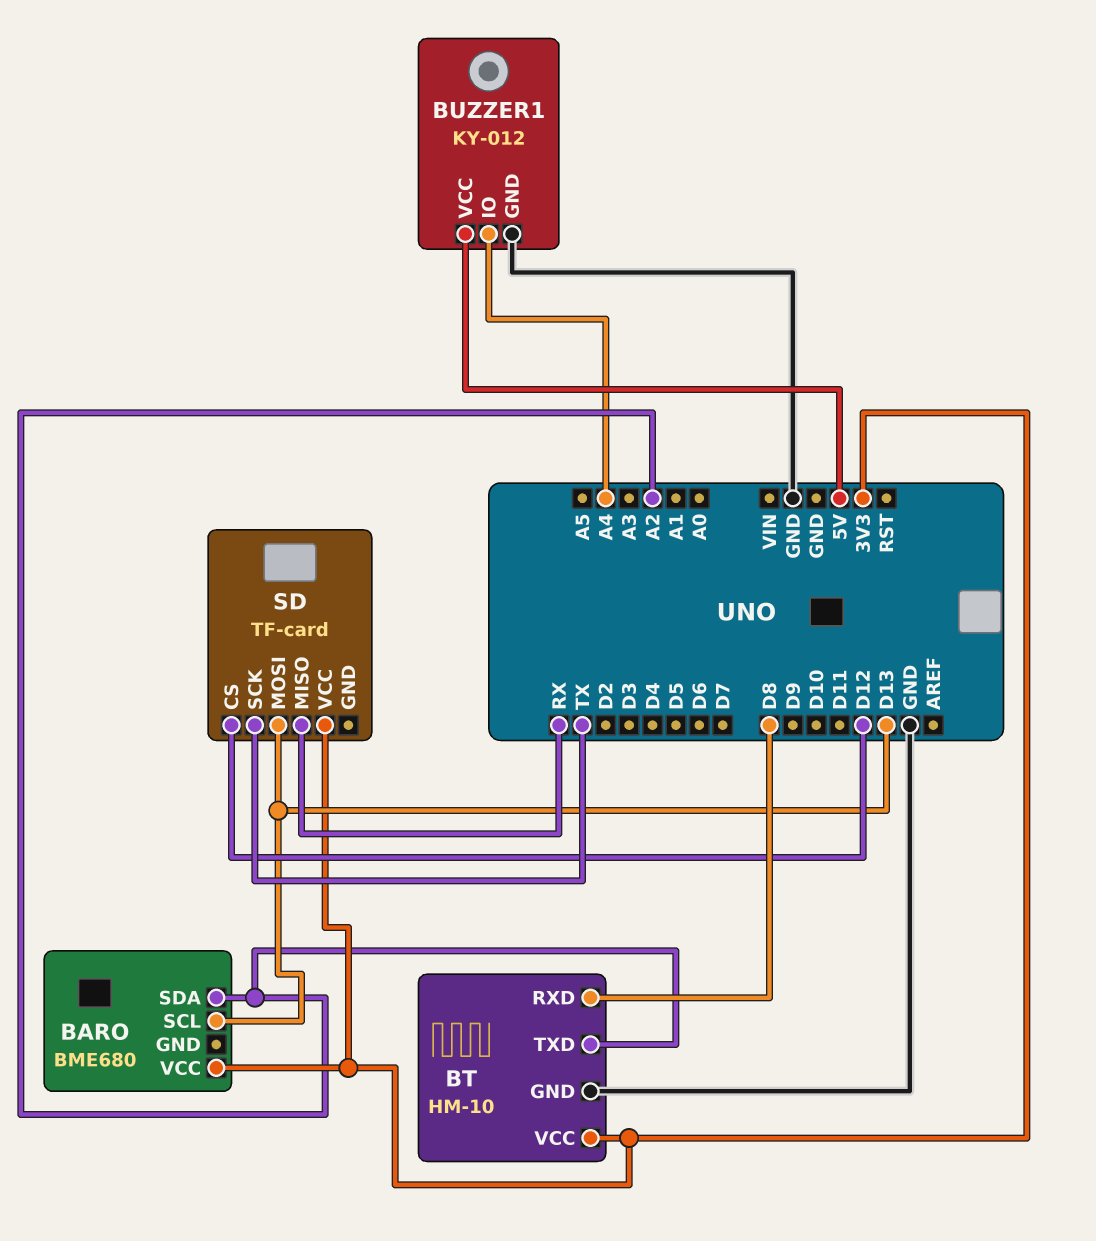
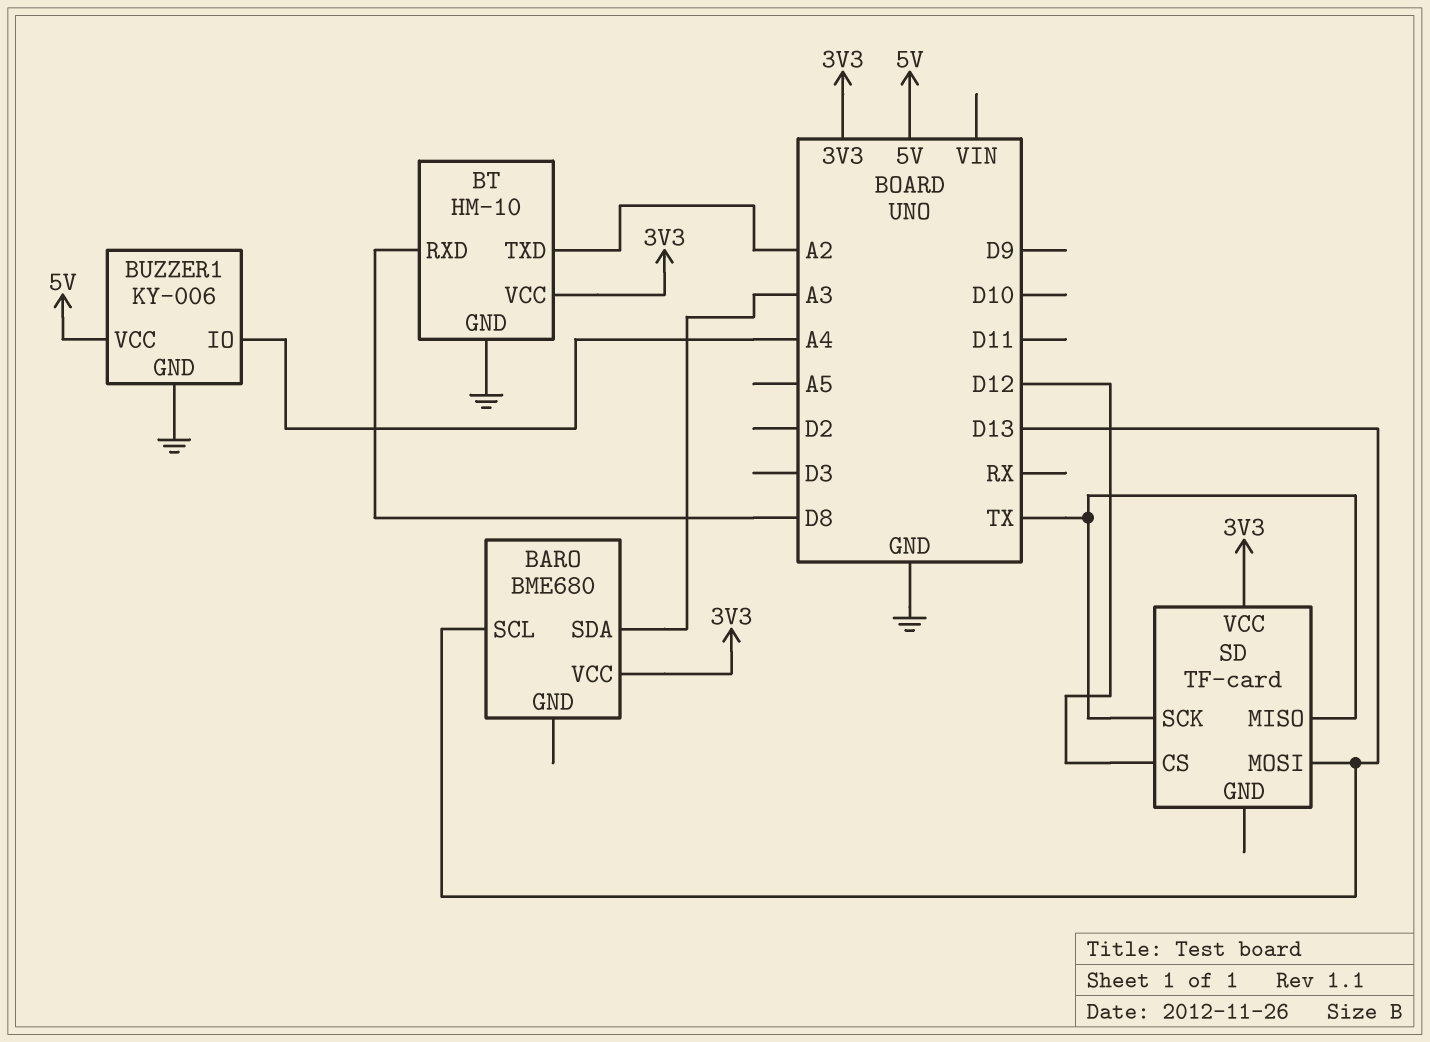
BARO pin SDA: A2 -> A3
BUZZER1: KY-012 -> KY-006
SD pin MISO: RX -> TX

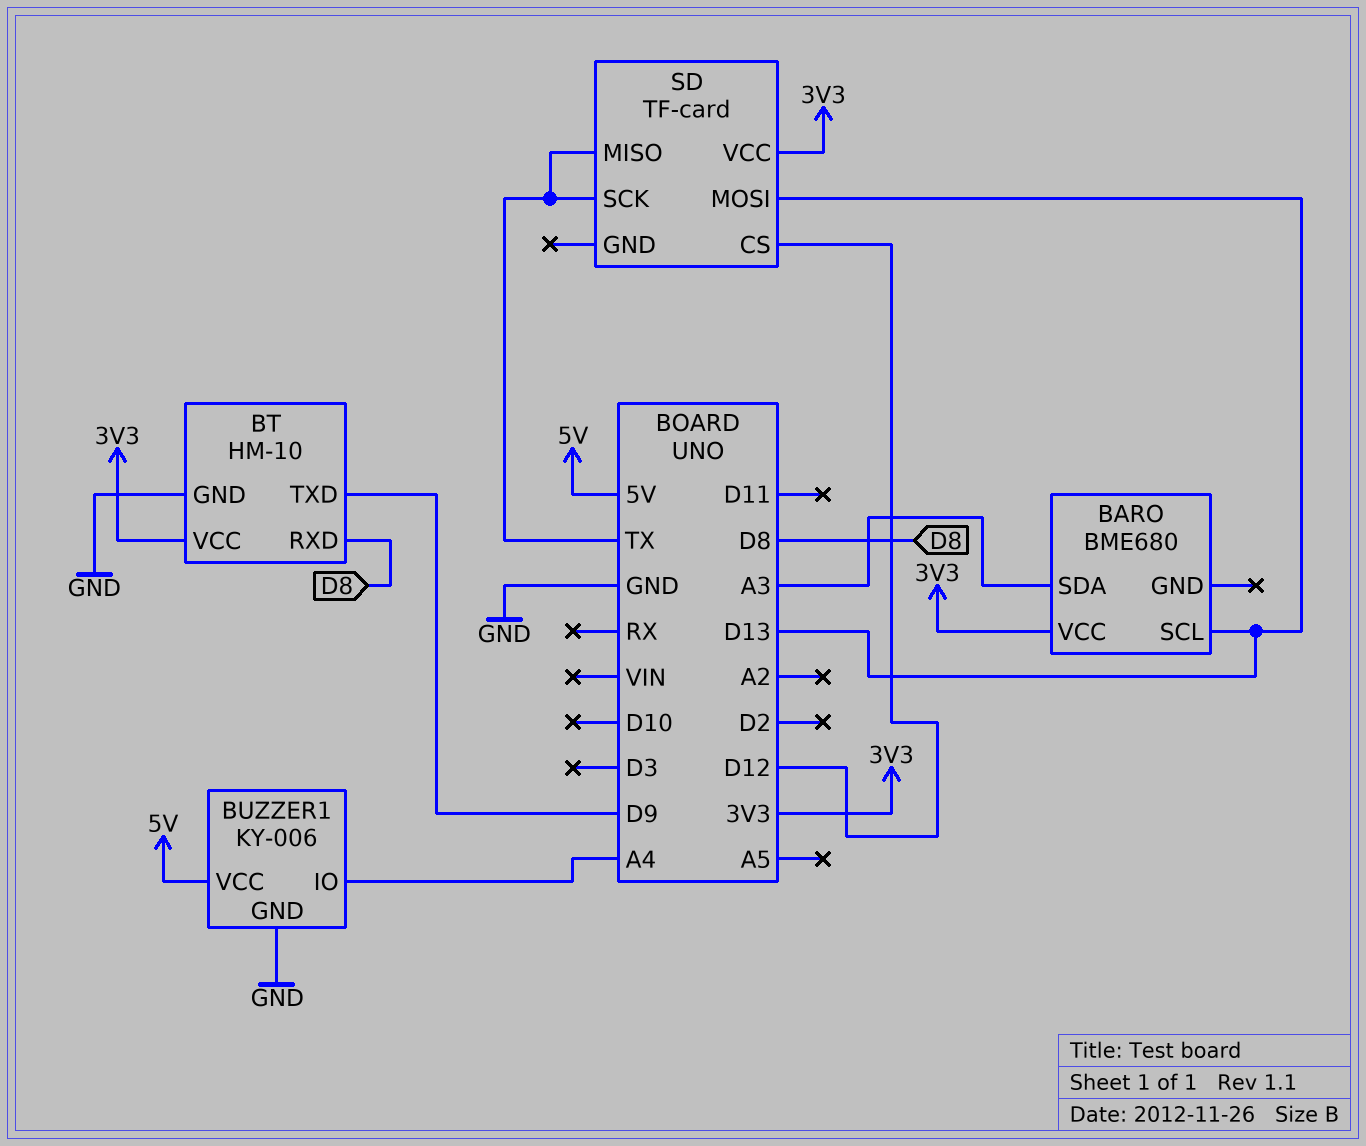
BT pin TXD: A2 -> D9

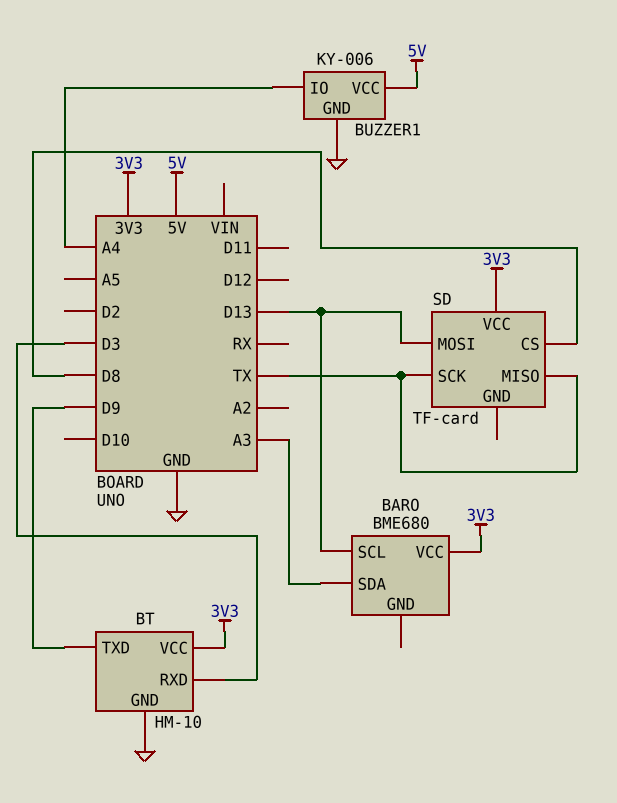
BT pin RXD: D8 -> D3
SD pin CS: D12 -> D8

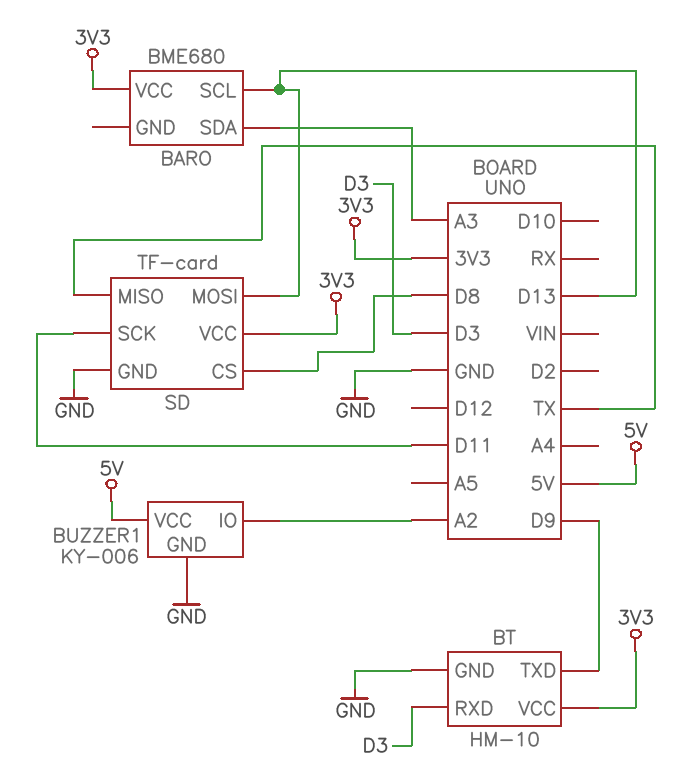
BUZZER1 pin IO: A4 -> A2
SD pin GND: none -> GND
SD pin SCK: TX -> D11

